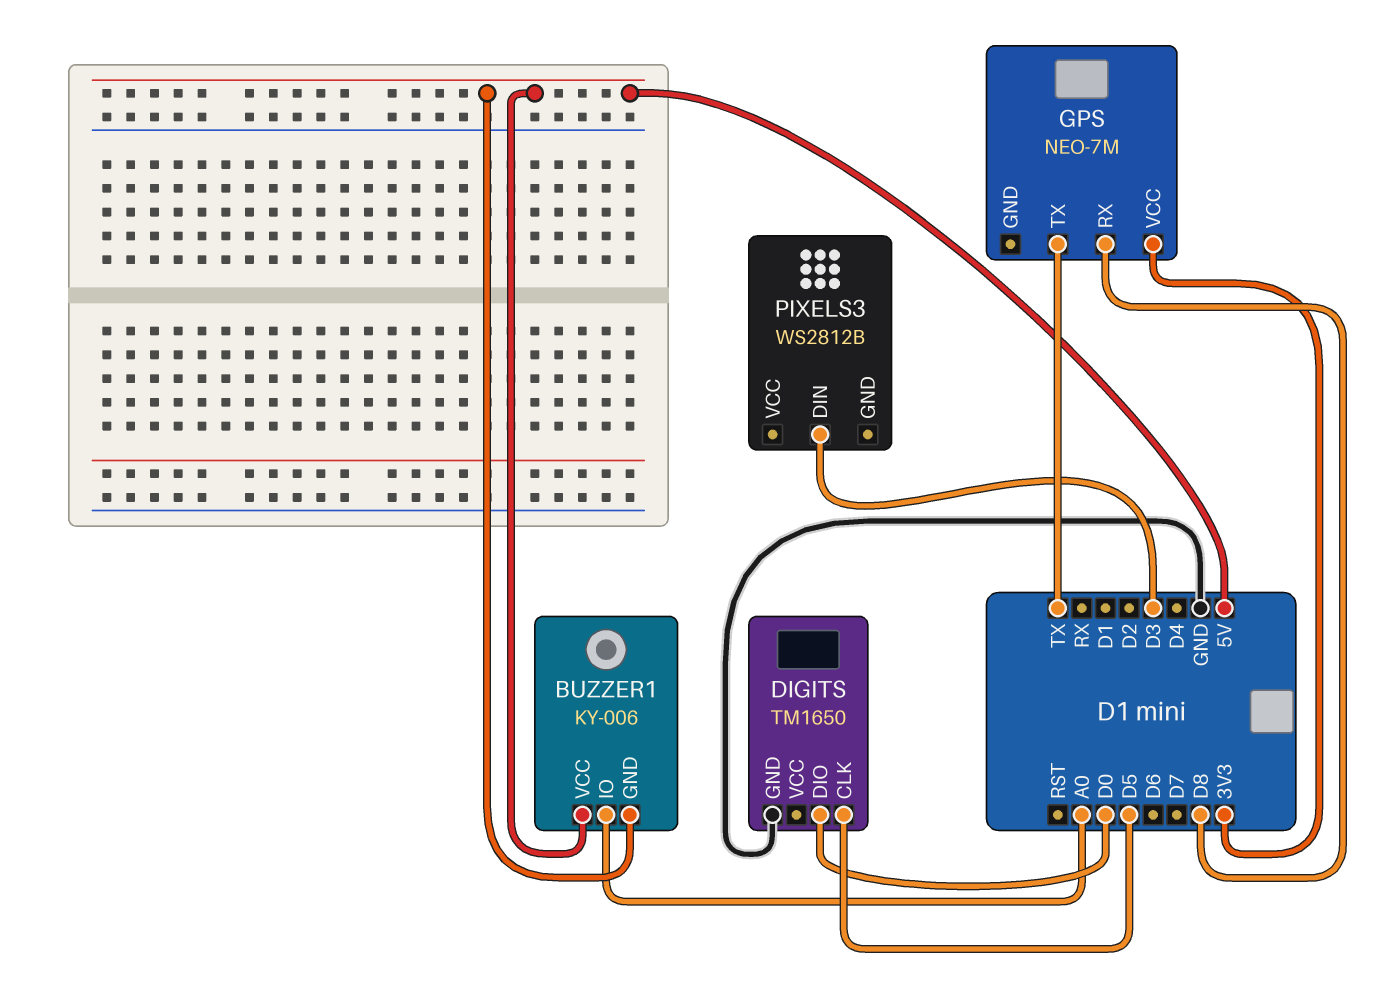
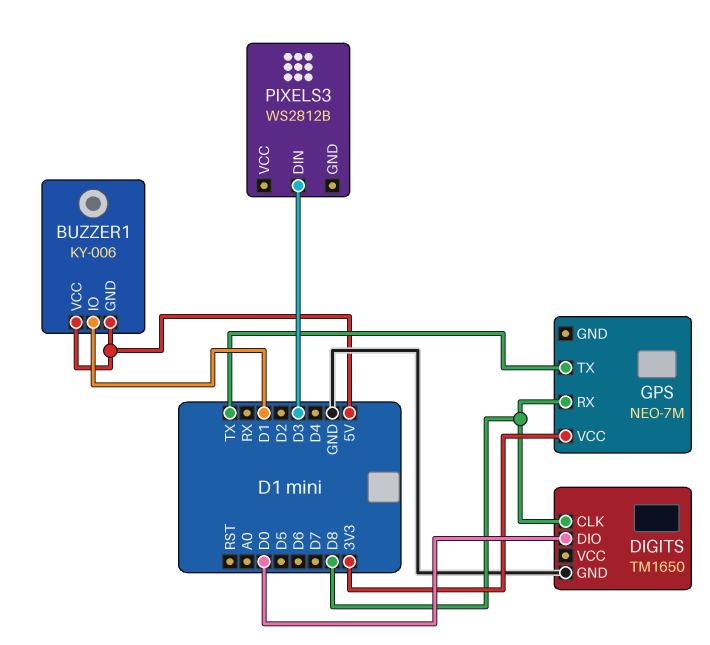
BUZZER1 pin IO: A0 -> D1
DIGITS pin CLK: D5 -> D8

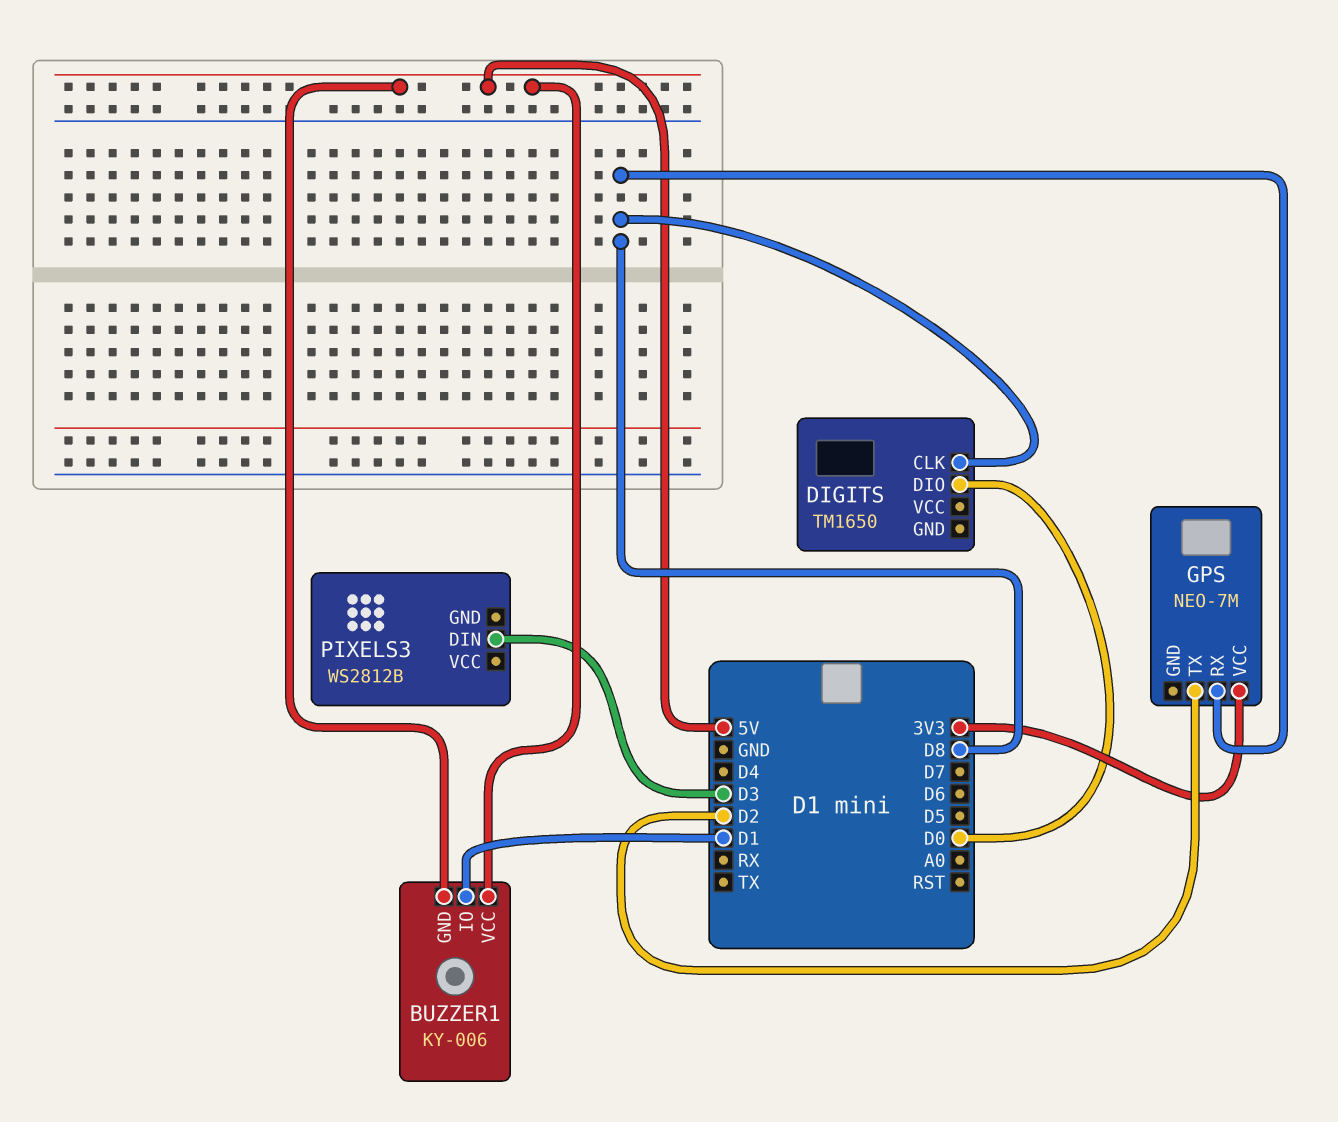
DIGITS pin GND: GND -> none
GPS pin TX: TX -> D2

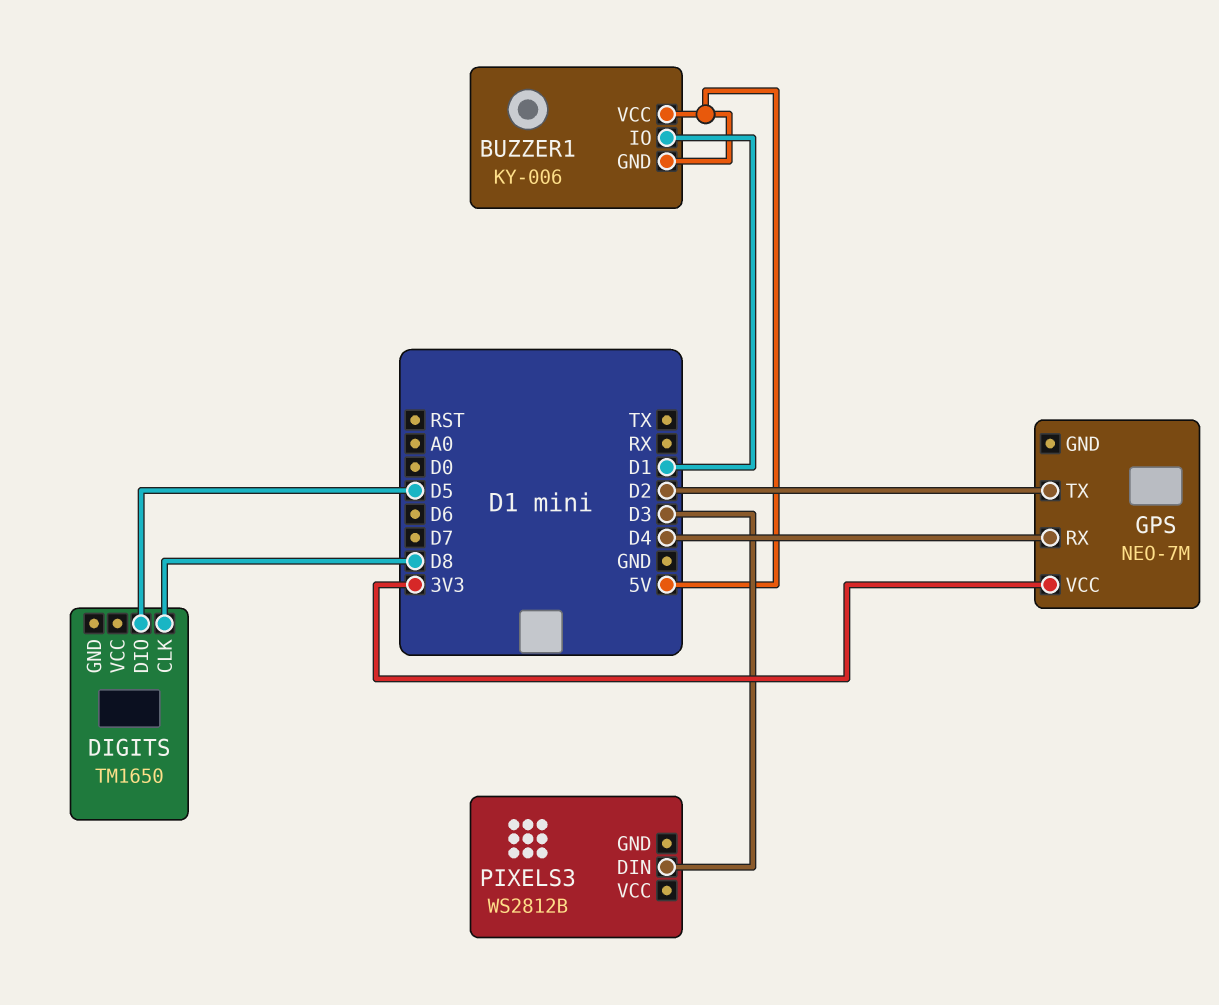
DIGITS pin DIO: D0 -> D5
GPS pin RX: D8 -> D4

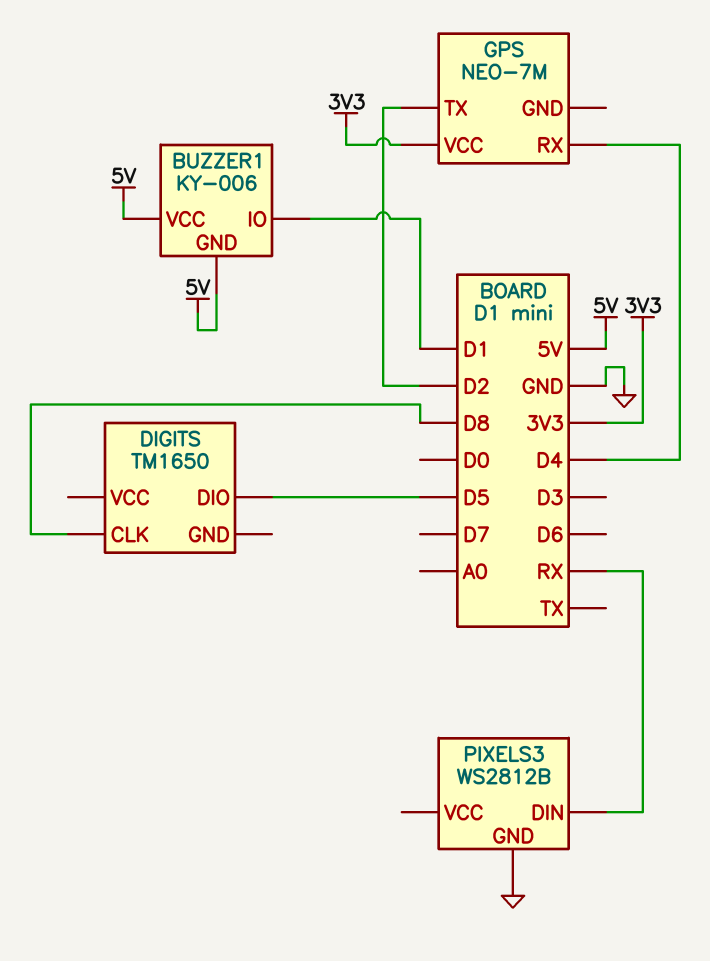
PIXELS3 pin DIN: D3 -> RX
PIXELS3 pin GND: none -> GND

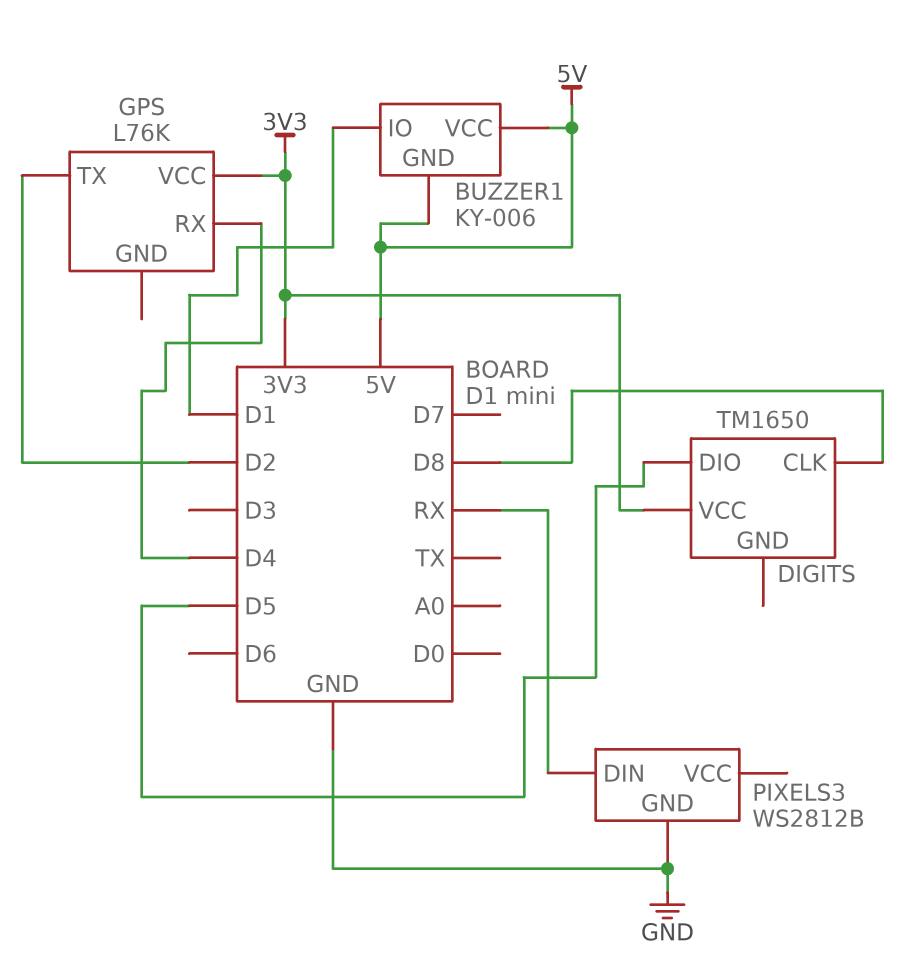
DIGITS pin VCC: none -> 3V3
GPS: NEO-7M -> L76K

